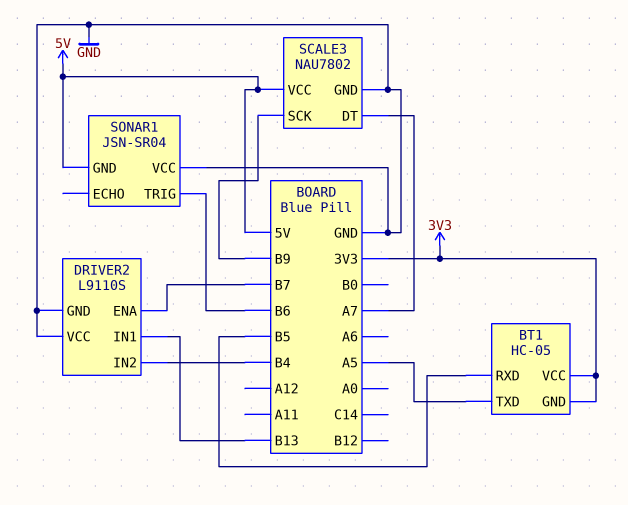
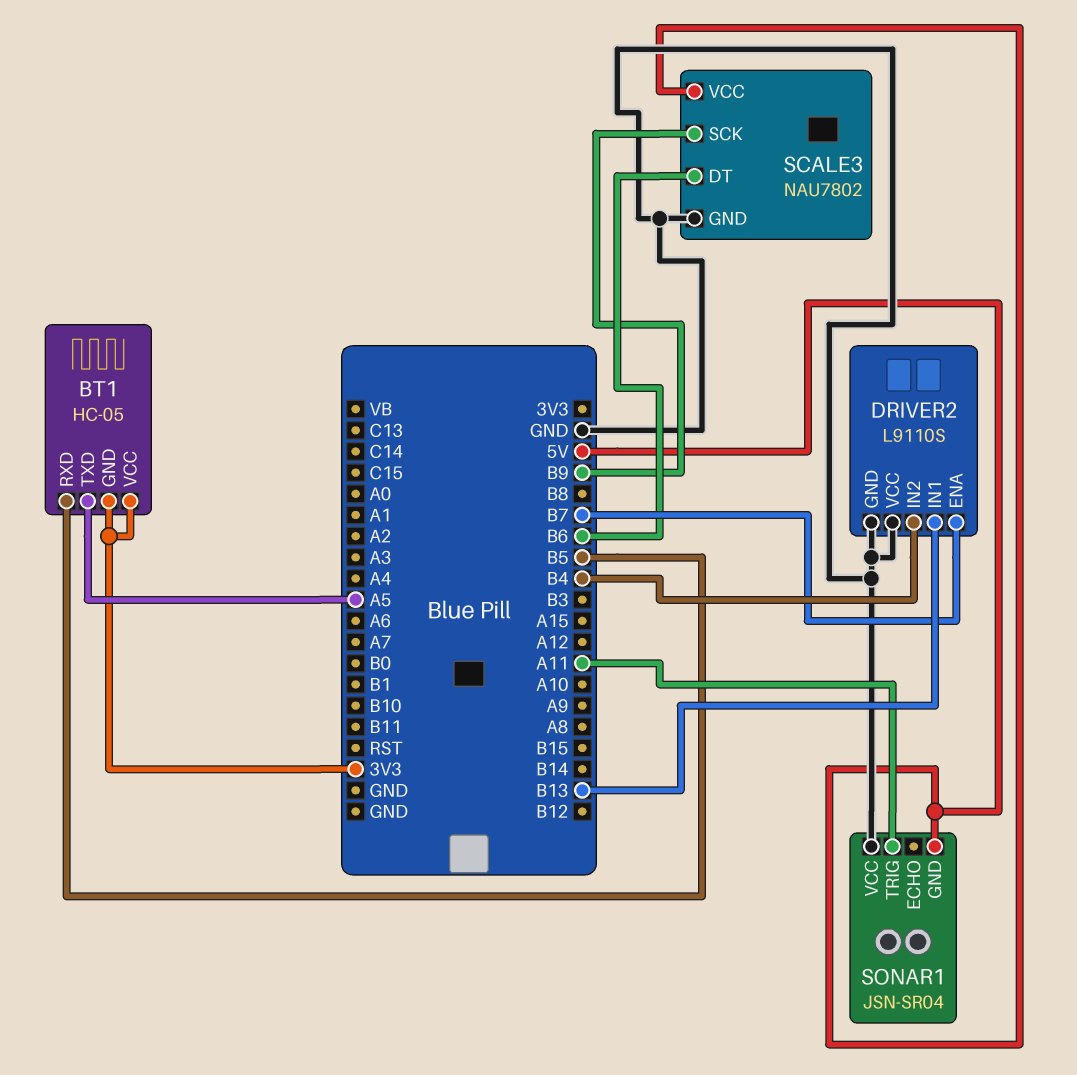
SCALE3 pin DT: A7 -> B6
SONAR1 pin TRIG: B6 -> A11

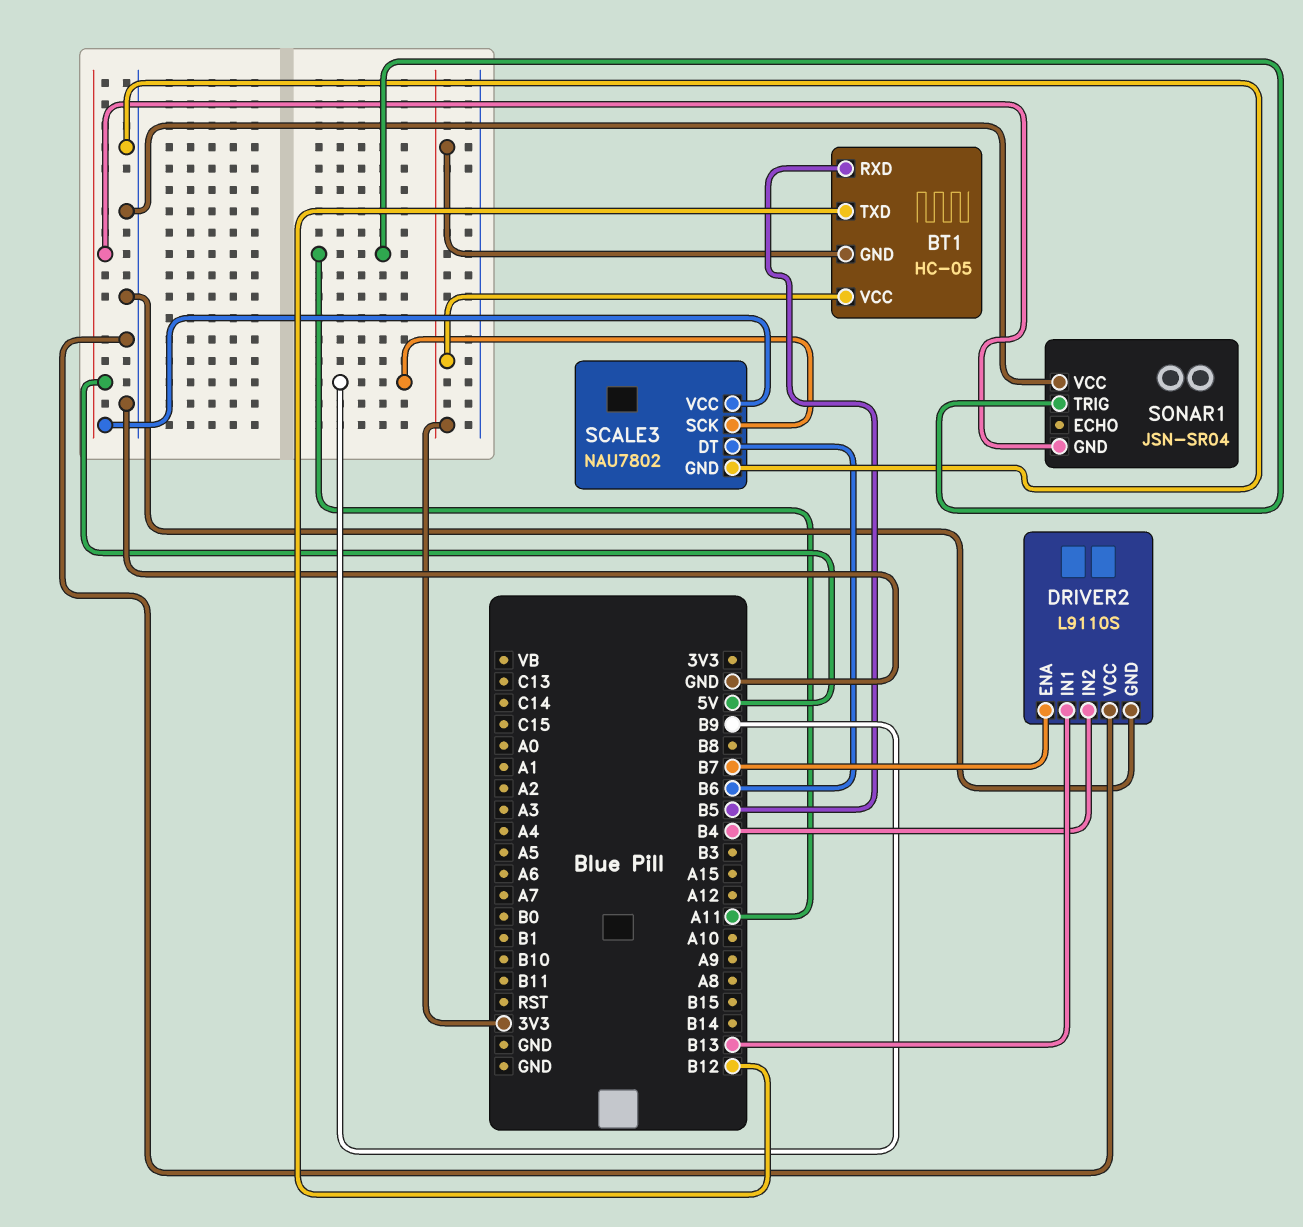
BT1 pin TXD: A5 -> B12

